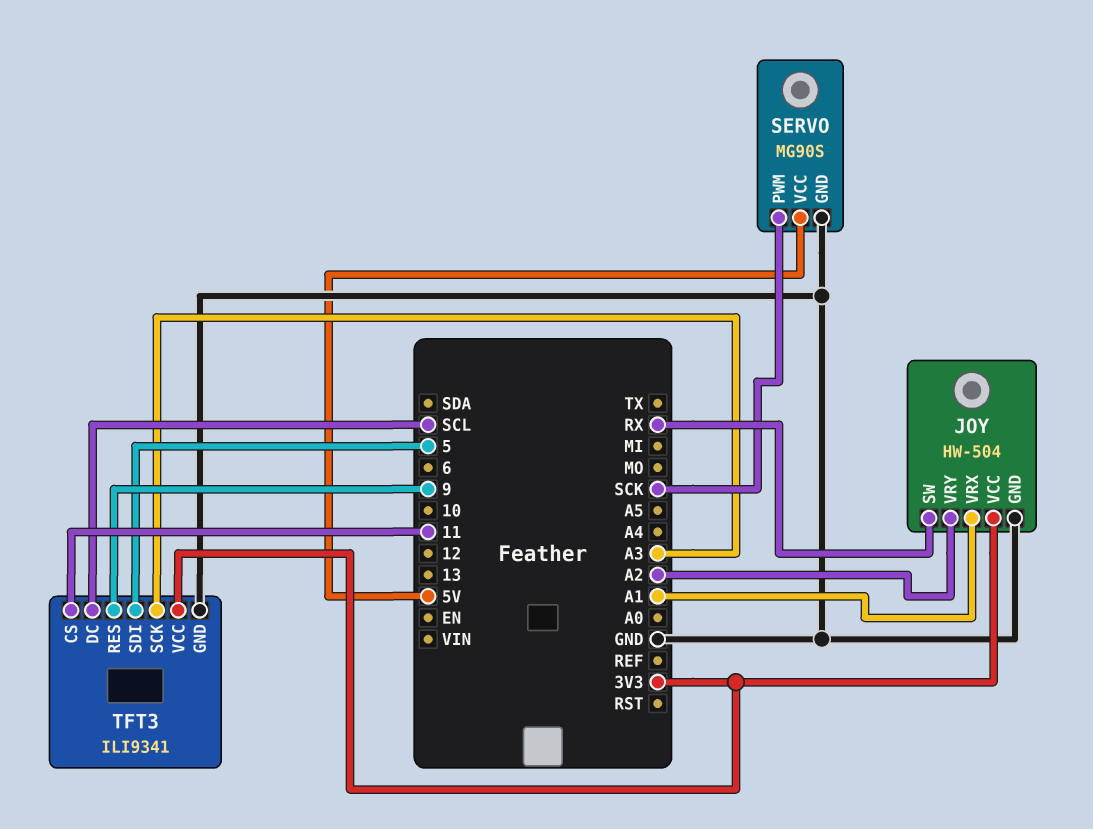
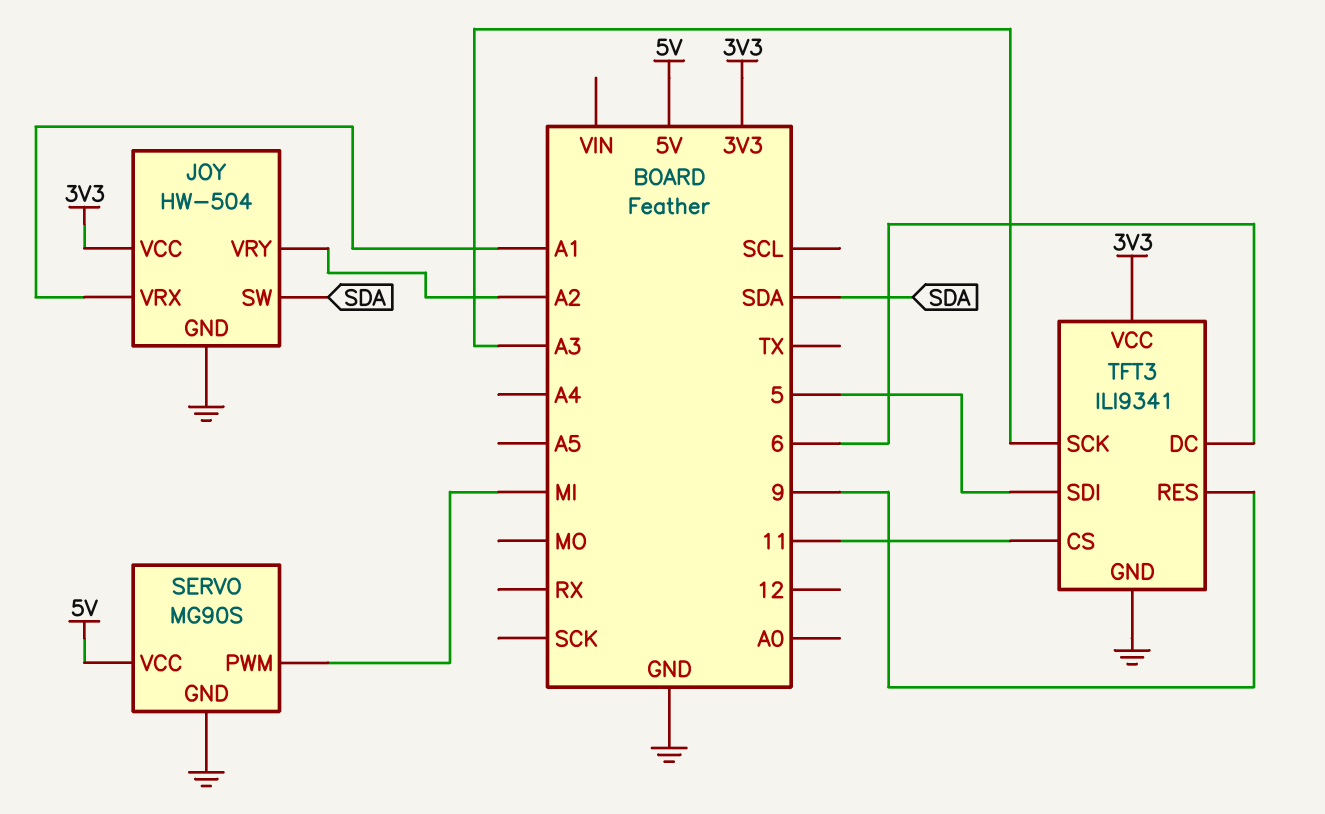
JOY pin SW: RX -> SDA
SERVO pin PWM: SCK -> MI
TFT3 pin DC: SCL -> 6

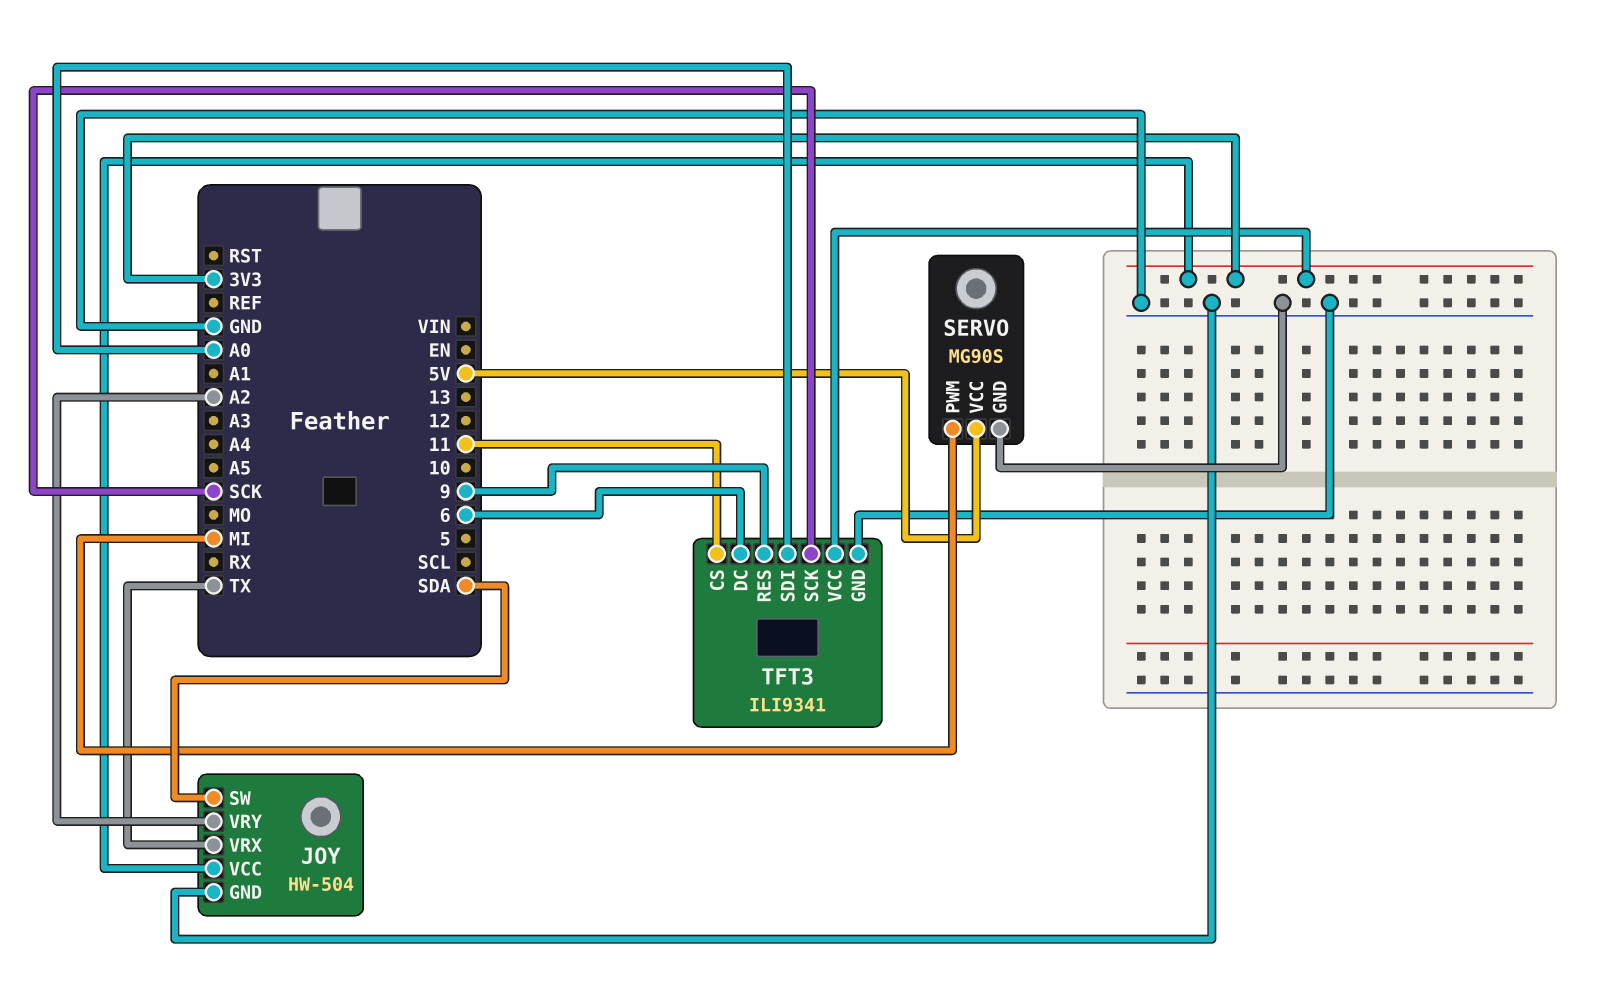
JOY pin VRX: A1 -> TX
TFT3 pin SCK: A3 -> SCK
TFT3 pin SDI: 5 -> A0

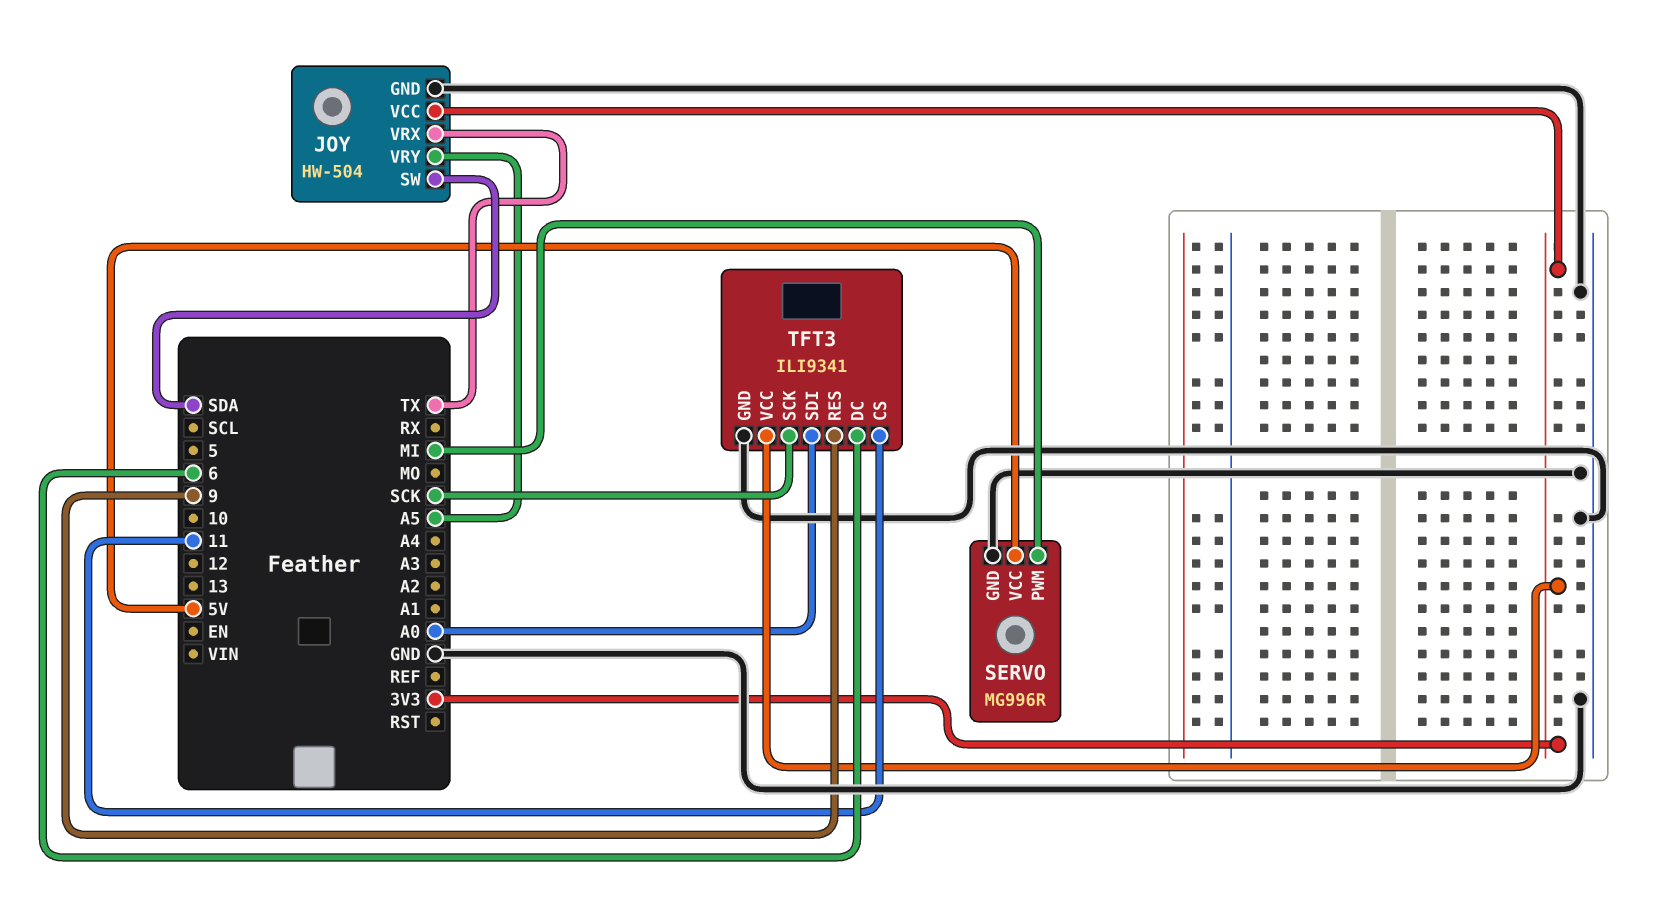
JOY pin VRY: A2 -> A5
SERVO: MG90S -> MG996R

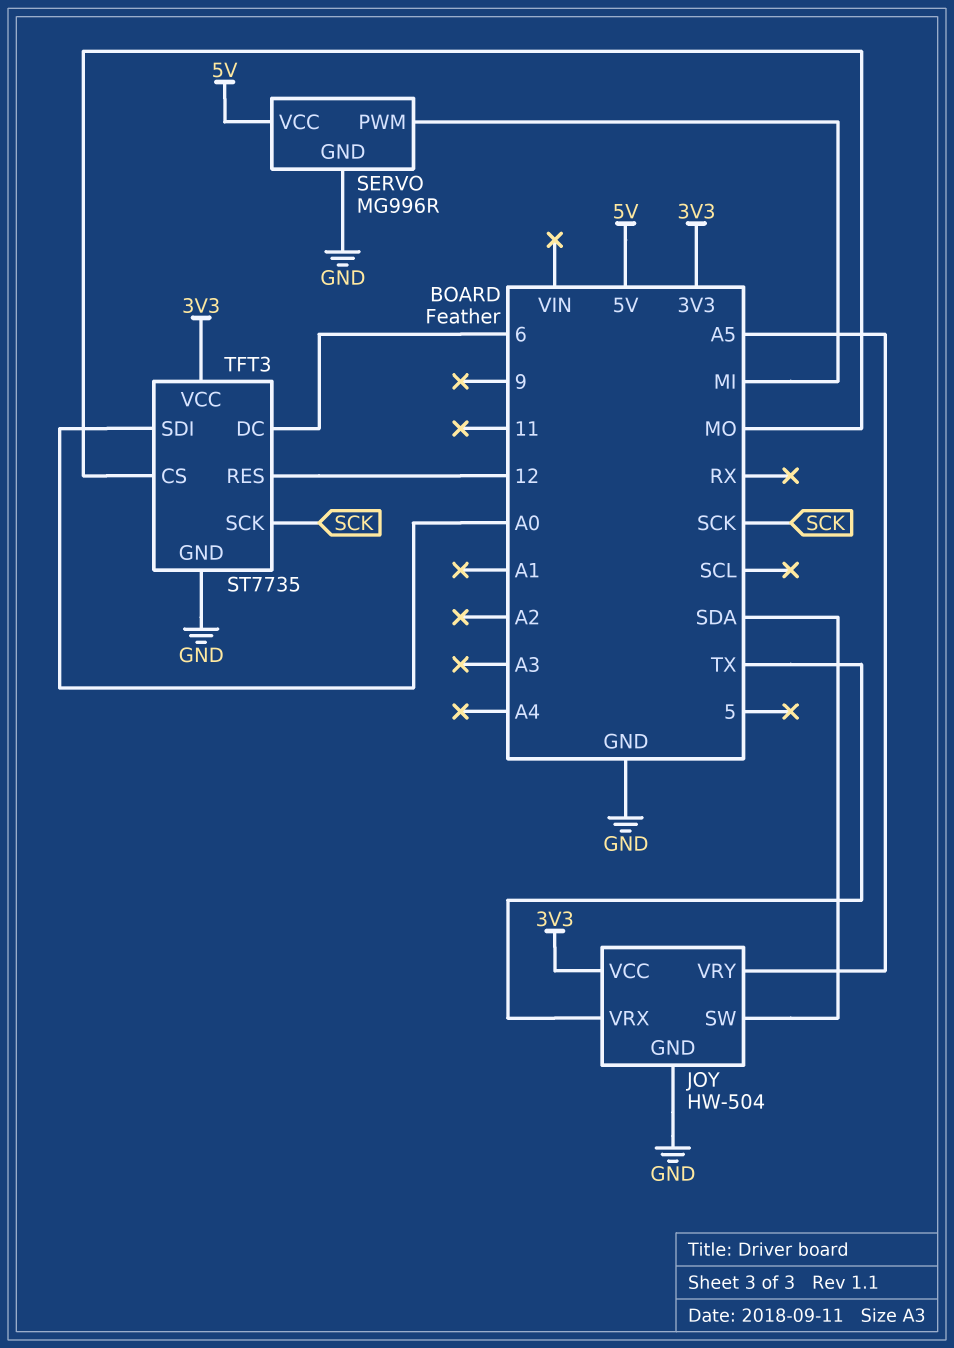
TFT3: ILI9341 -> ST7735
TFT3 pin CS: 11 -> MO
TFT3 pin RES: 9 -> 12

